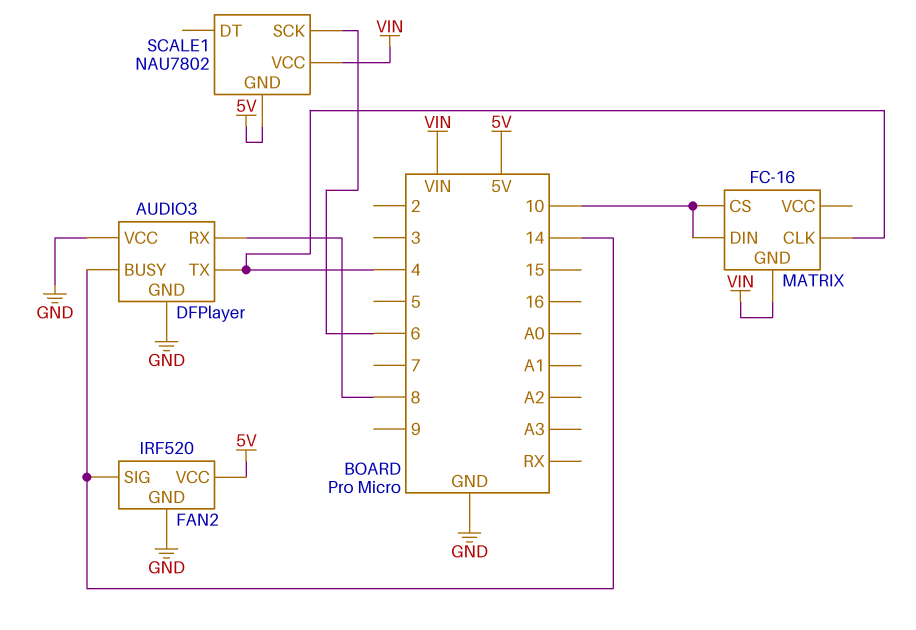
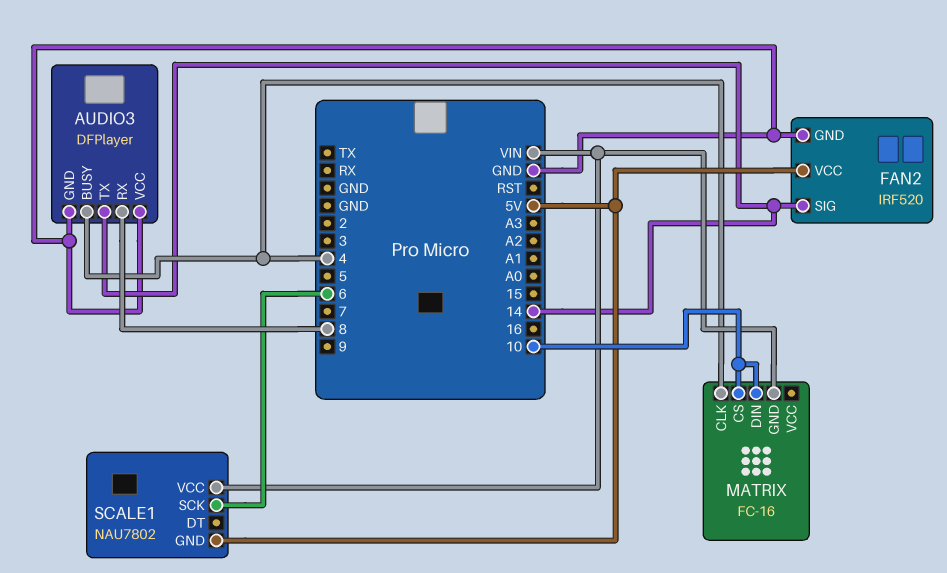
AUDIO3 pin BUSY: 14 -> 4
AUDIO3 pin TX: 4 -> 14

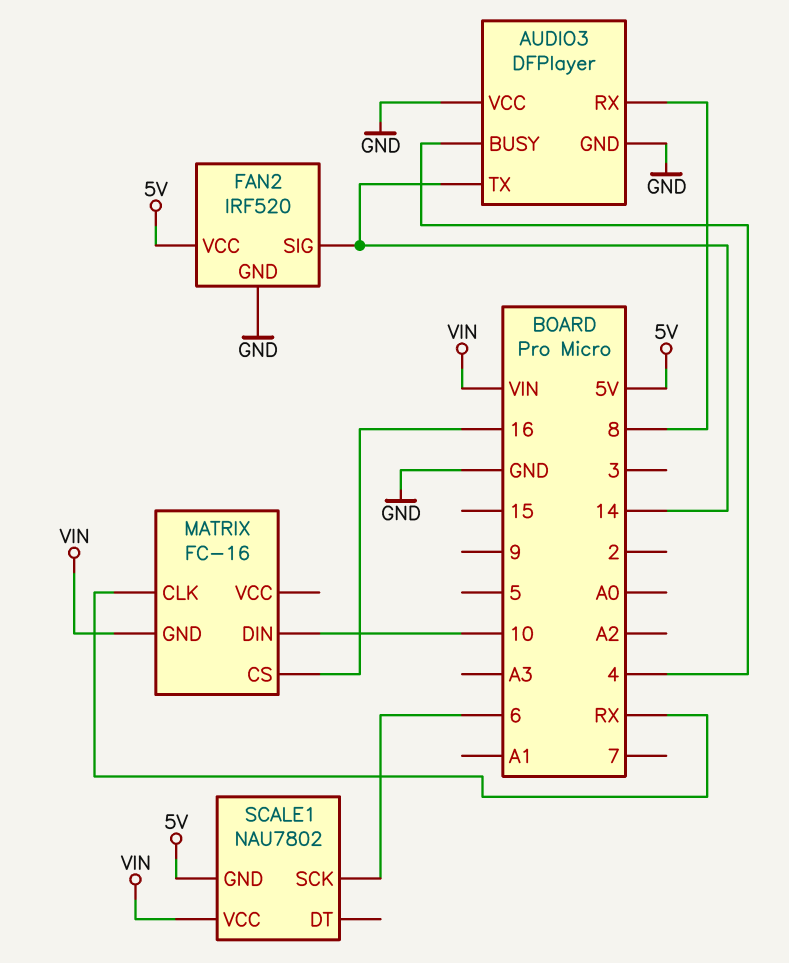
MATRIX pin CLK: 4 -> RX
MATRIX pin CS: 10 -> 16

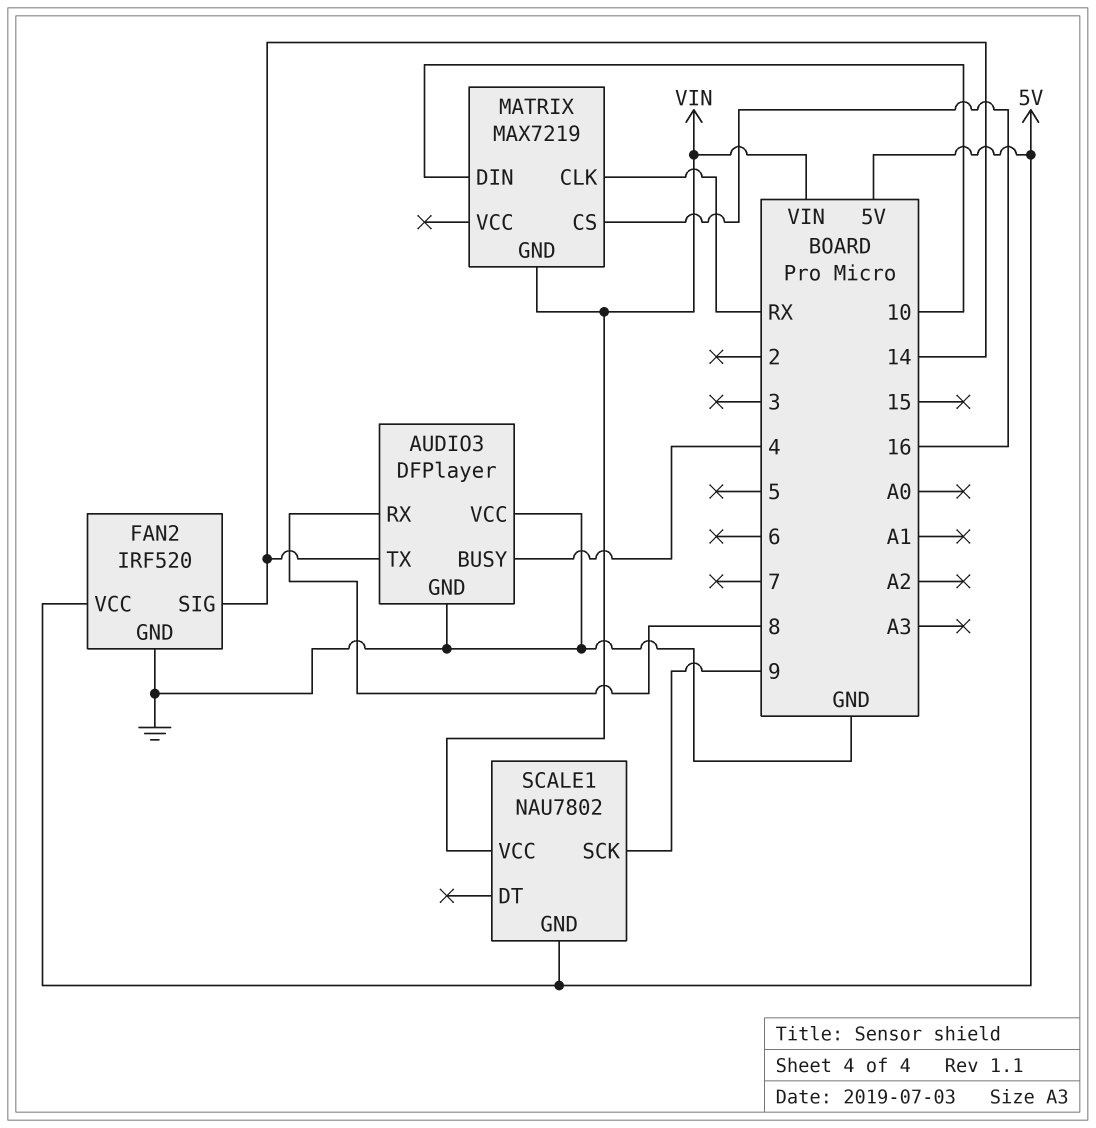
MATRIX: FC-16 -> MAX7219
SCALE1 pin SCK: 6 -> 9

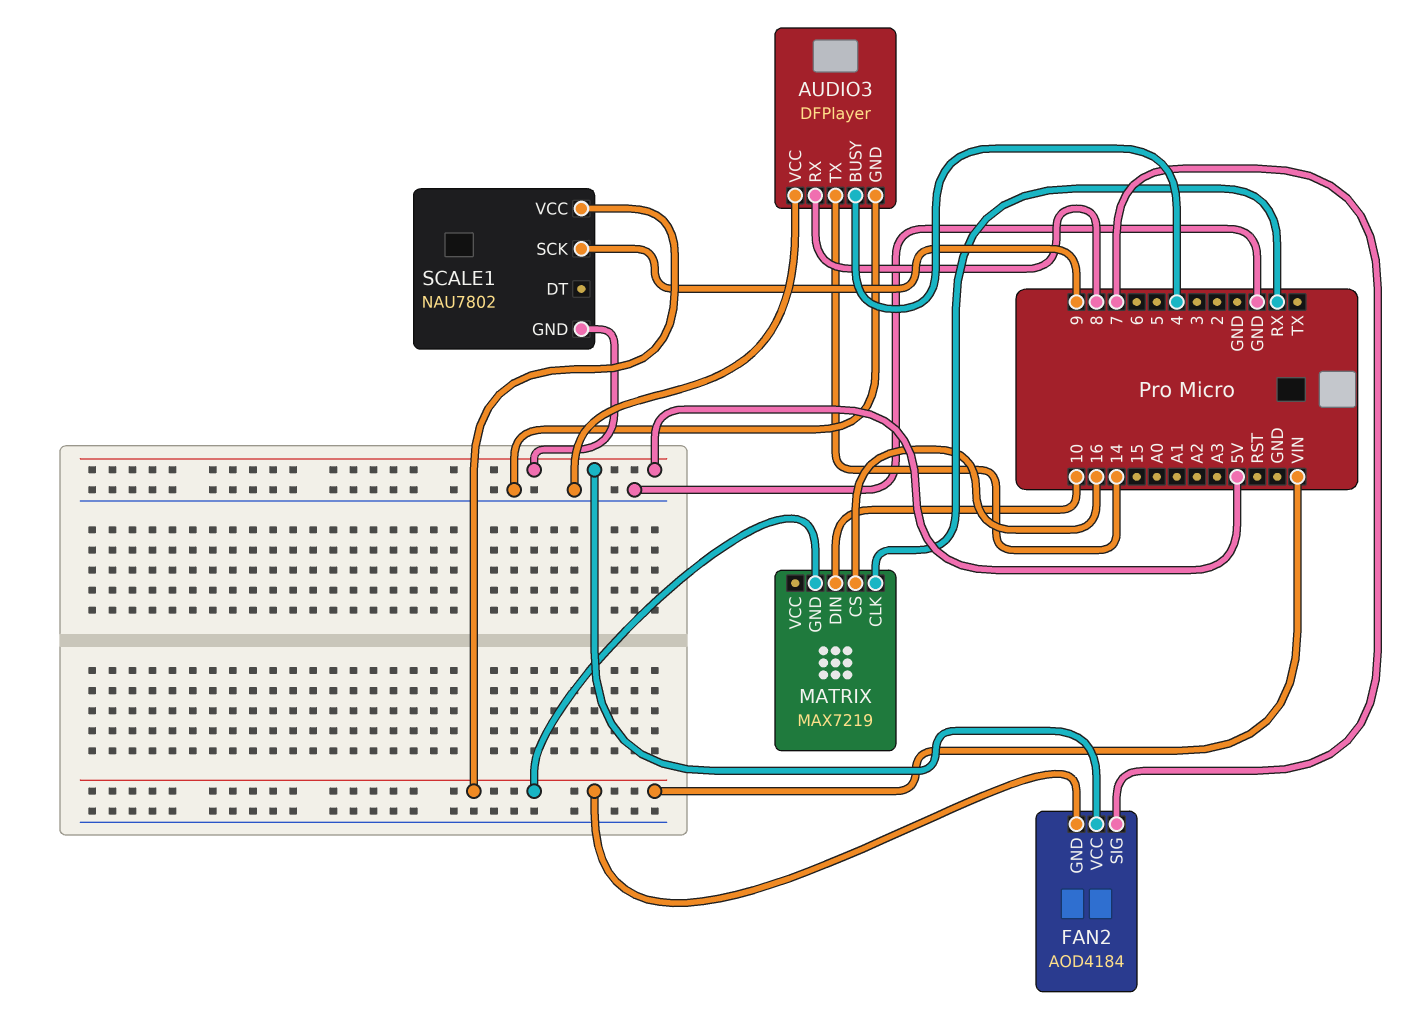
FAN2: IRF520 -> AOD4184
FAN2 pin GND: GND -> VIN
FAN2 pin SIG: 14 -> 7

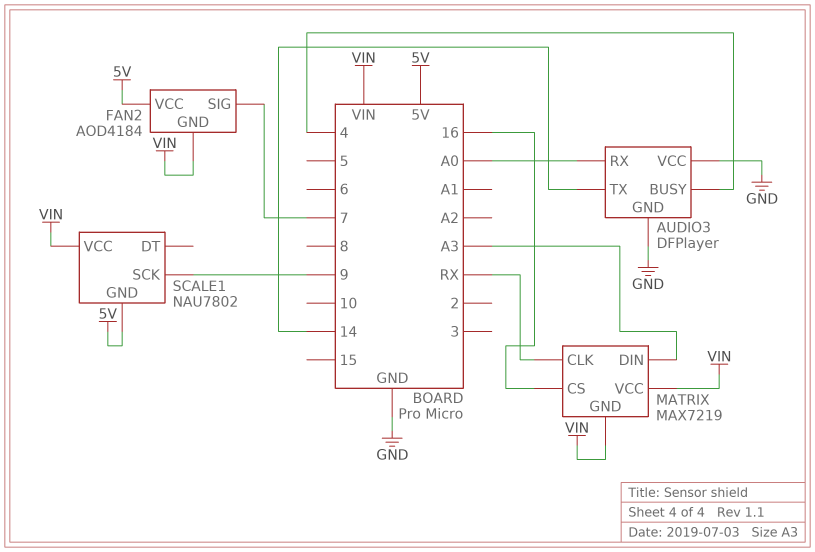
AUDIO3 pin RX: 8 -> A0
MATRIX pin DIN: 10 -> A3
MATRIX pin VCC: none -> VIN

